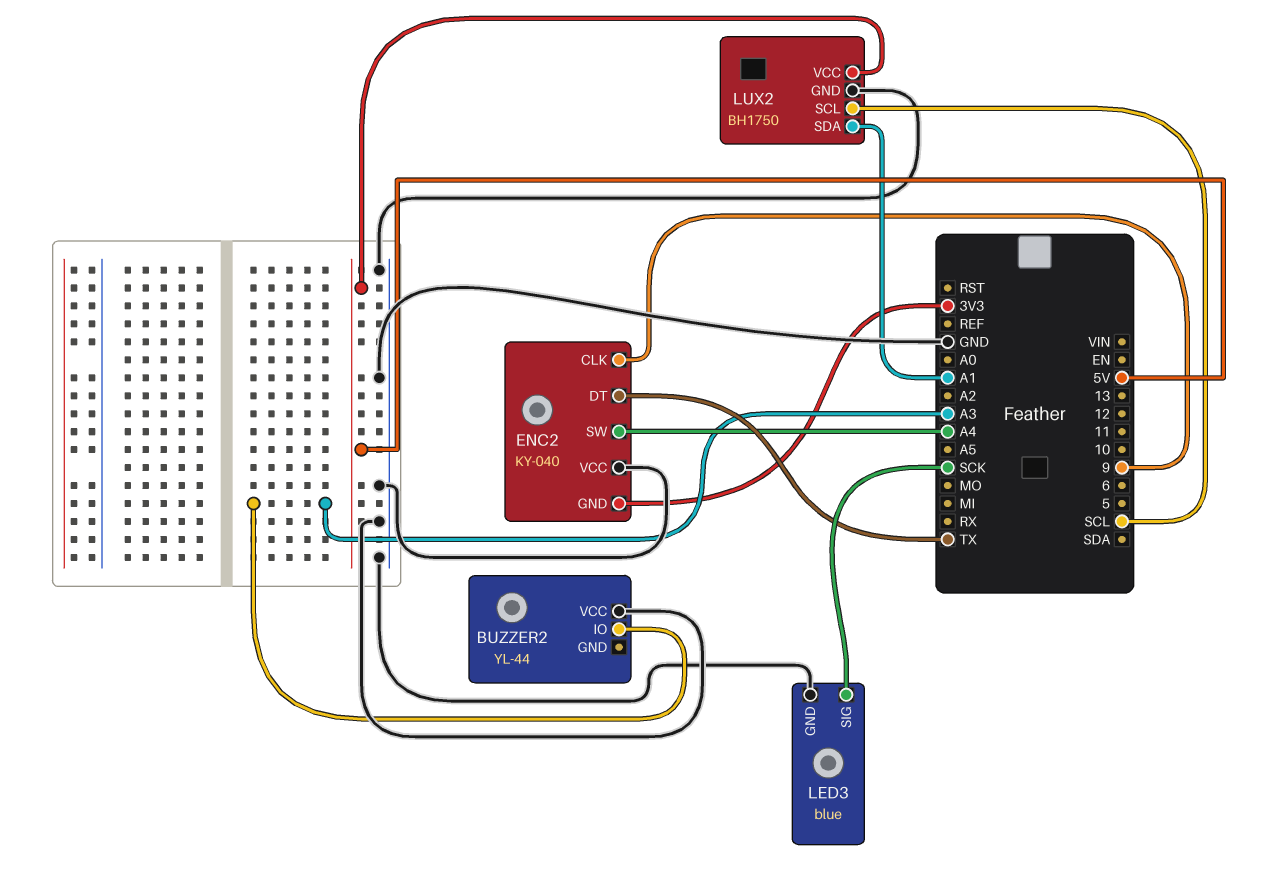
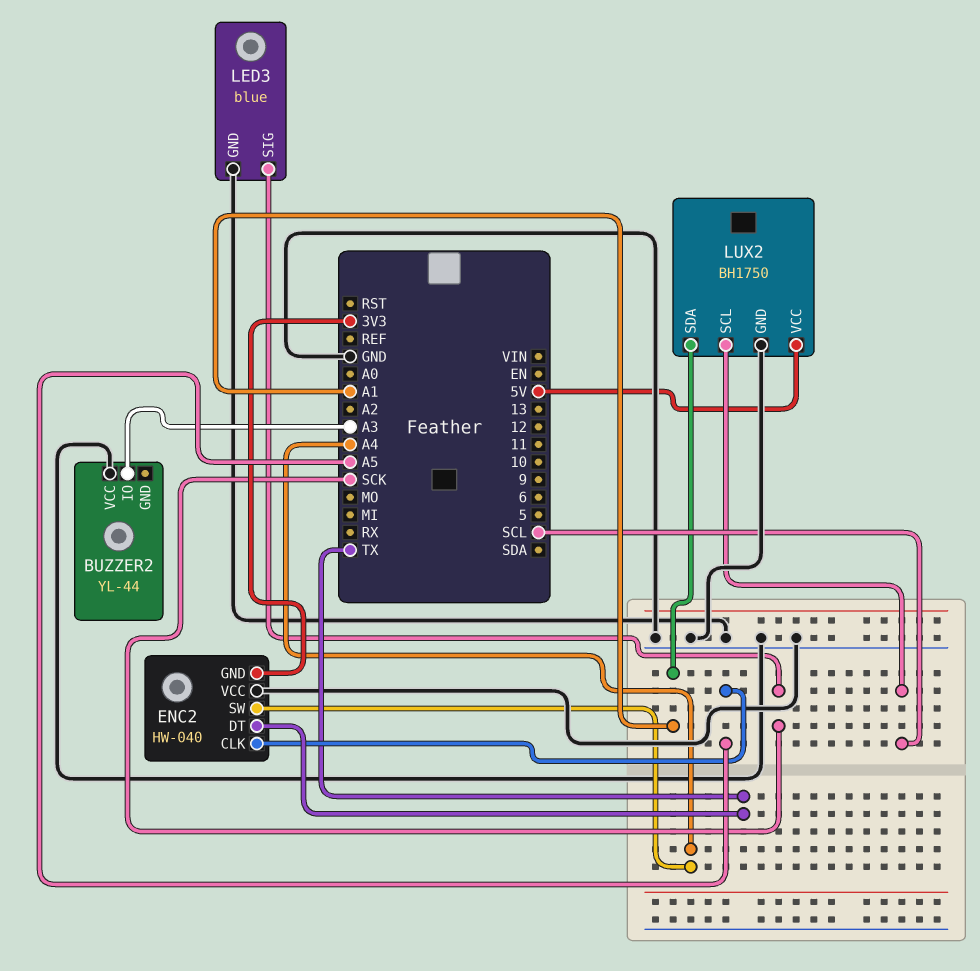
ENC2: KY-040 -> HW-040
ENC2 pin CLK: 9 -> A5

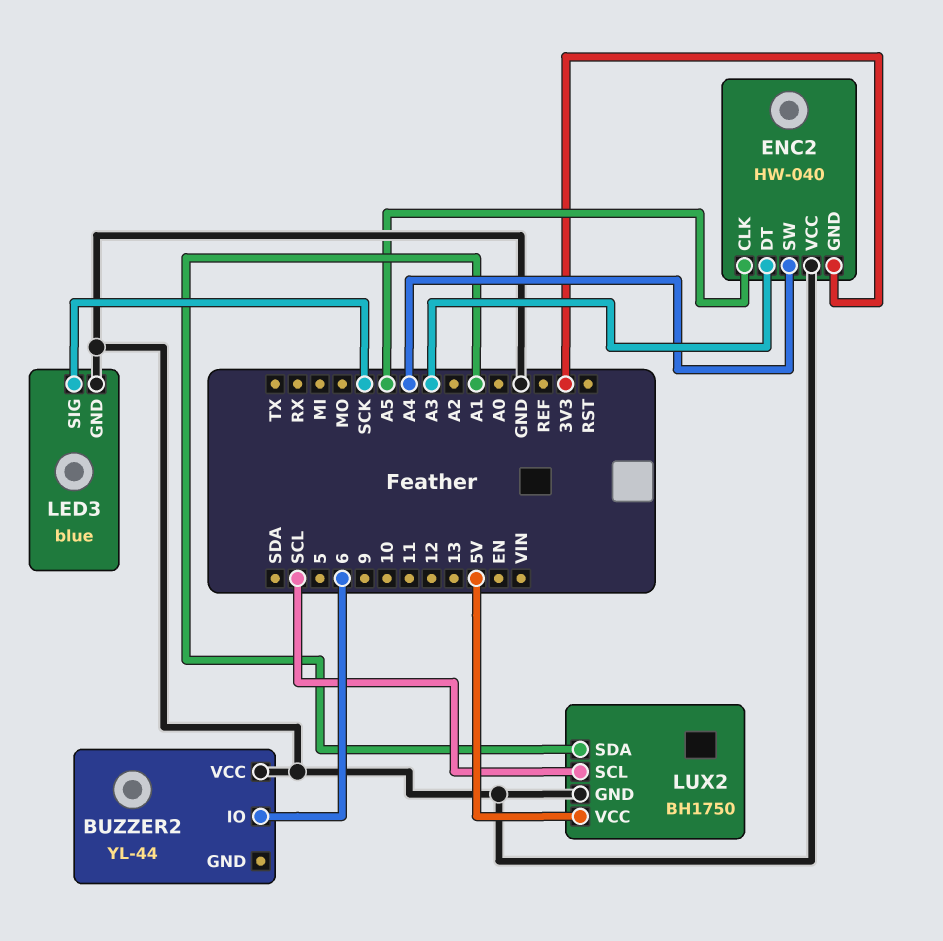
BUZZER2 pin IO: A3 -> 6
ENC2 pin DT: TX -> A3

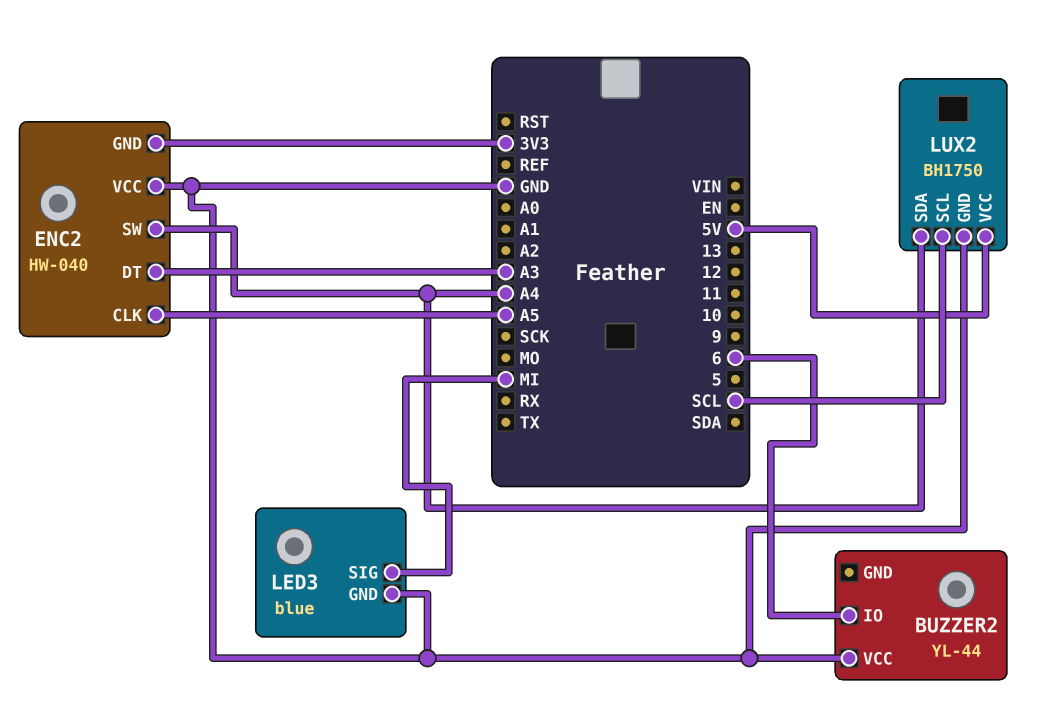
LED3 pin SIG: SCK -> MI
LUX2 pin SDA: A1 -> A4

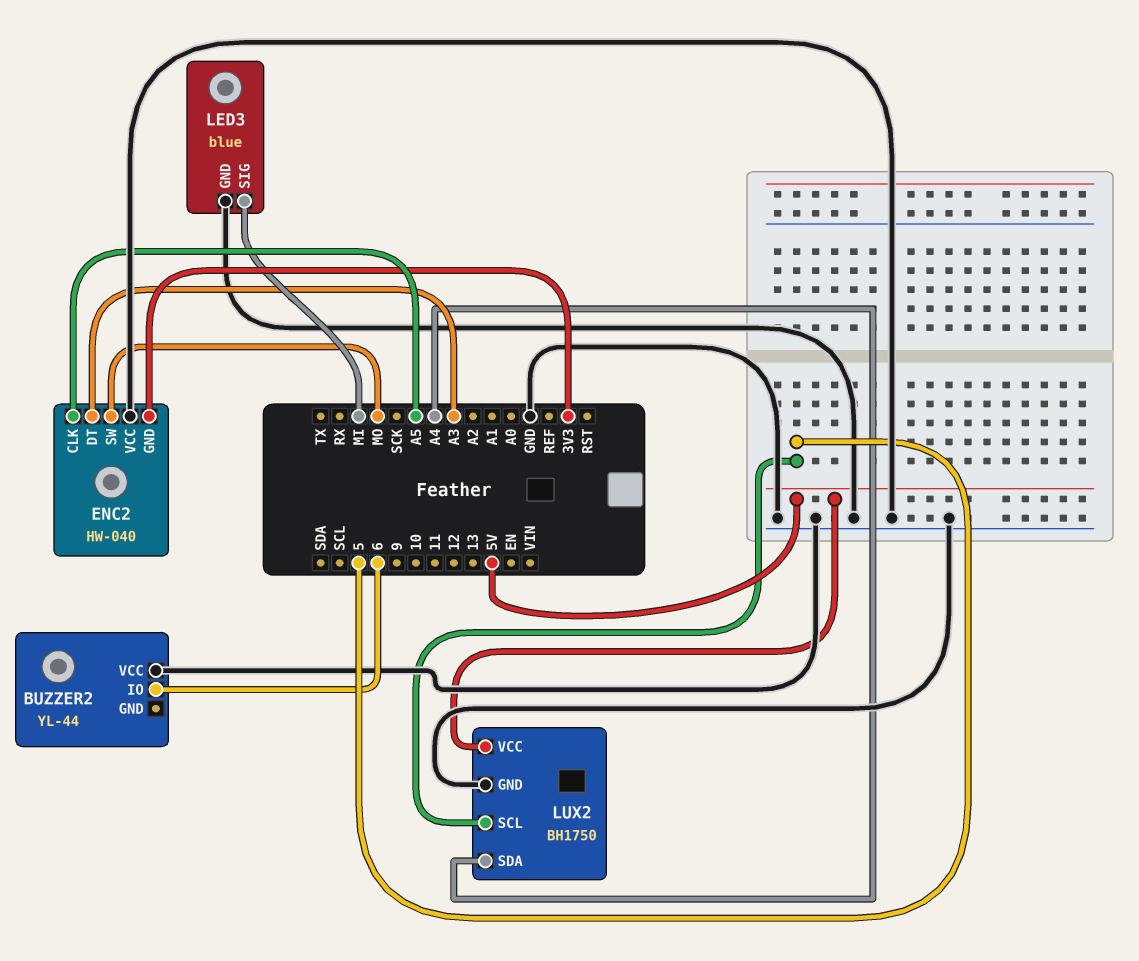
ENC2 pin SW: A4 -> MO
LUX2 pin SCL: SCL -> 5

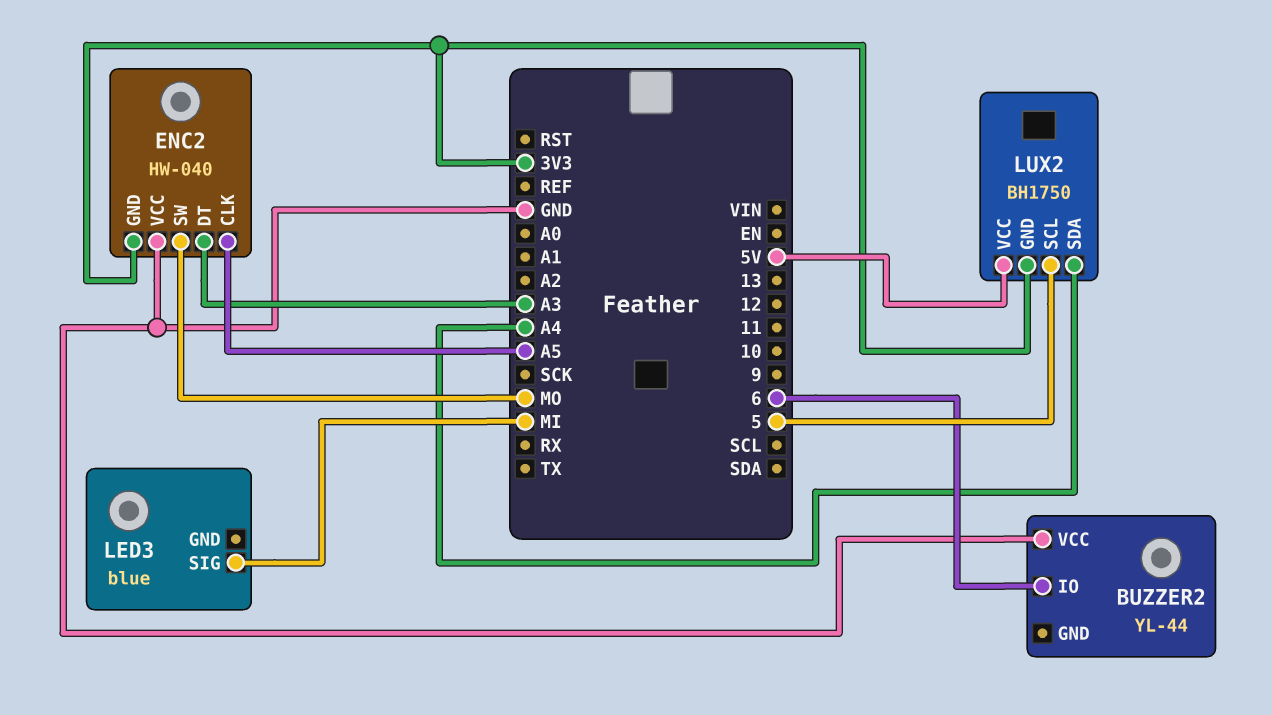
LED3 pin GND: GND -> none
LUX2 pin GND: GND -> 3V3

